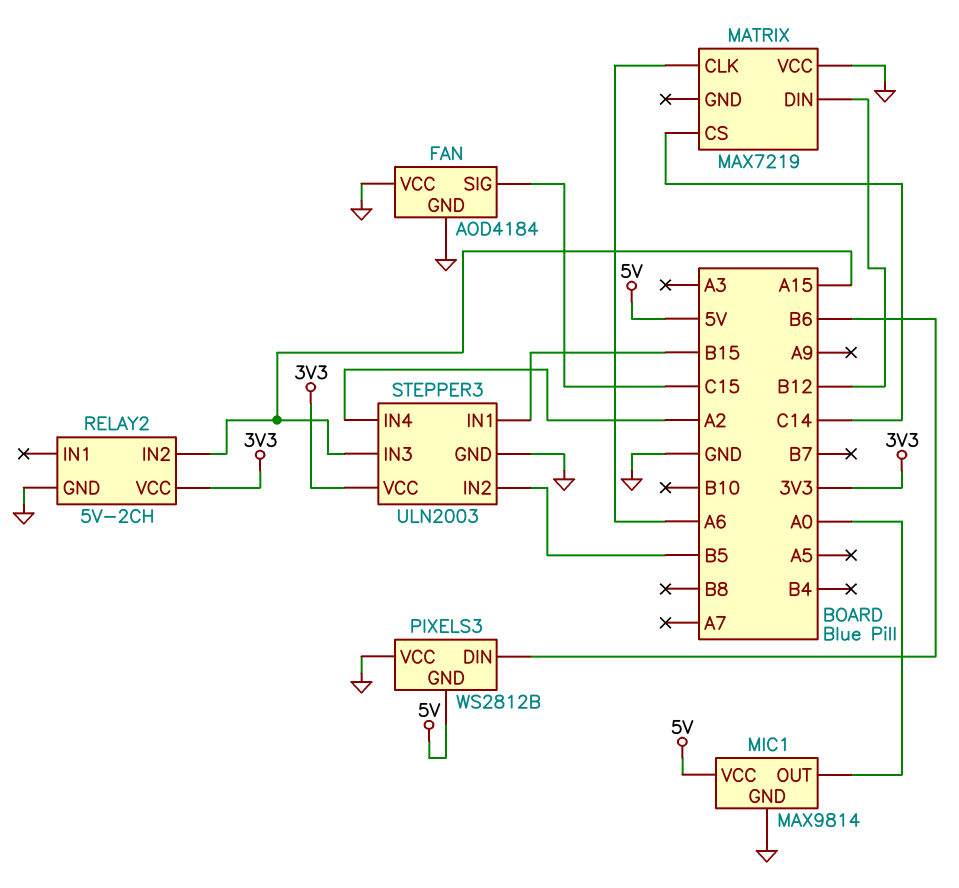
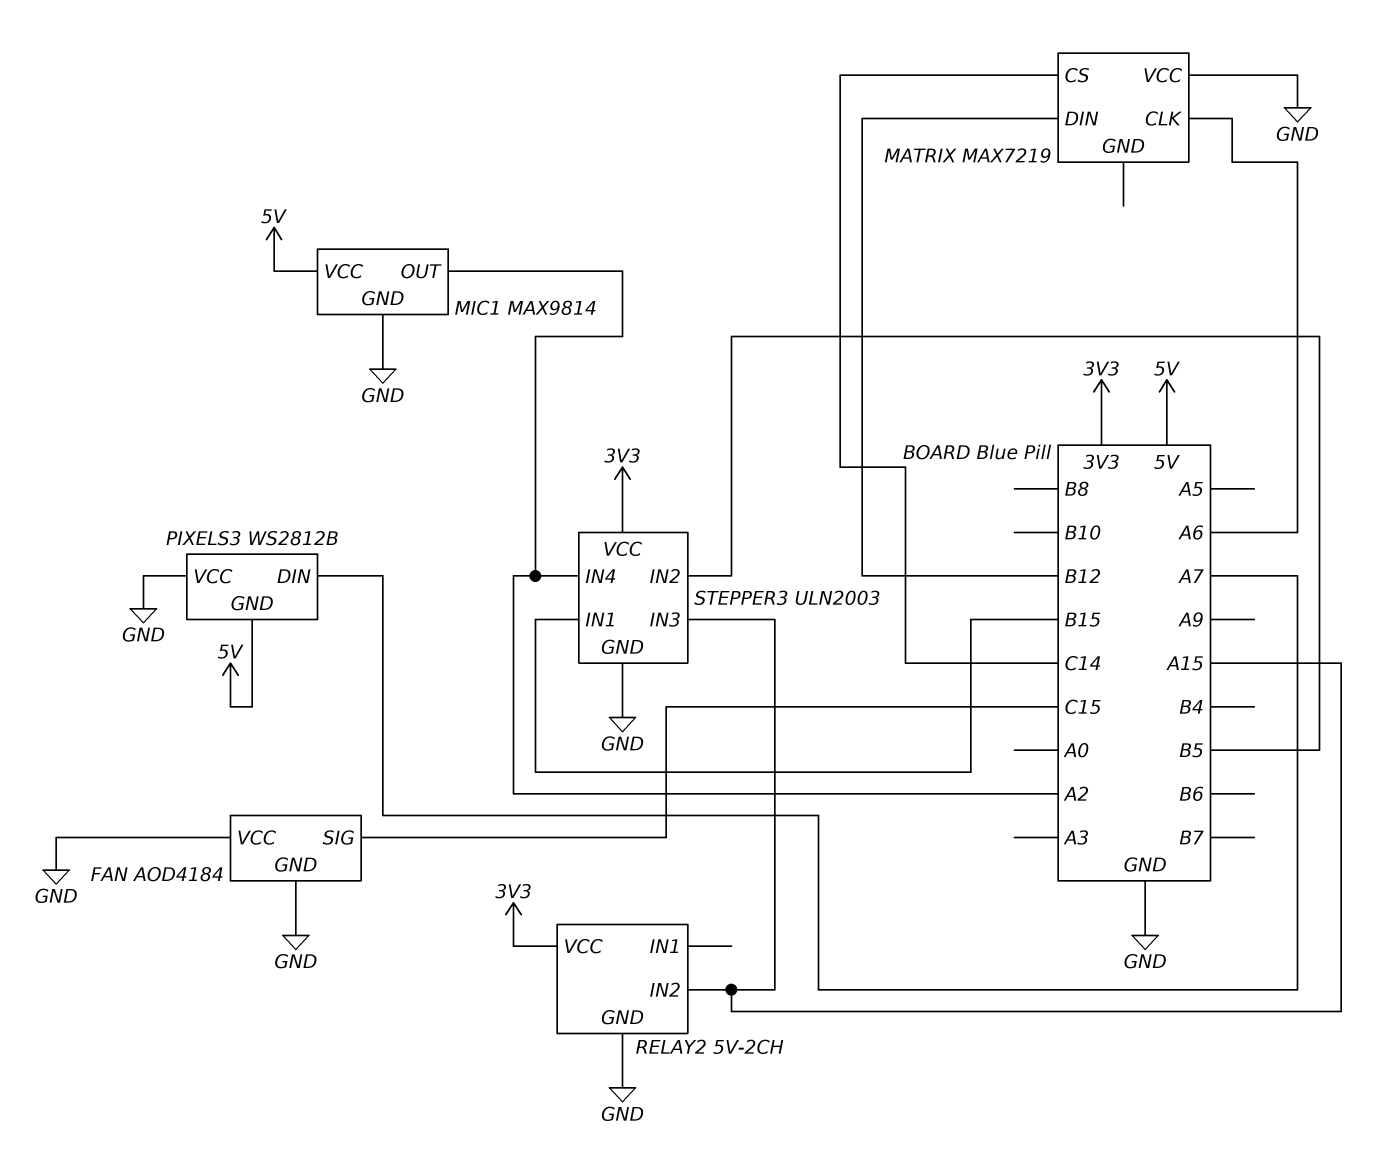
MIC1 pin OUT: A0 -> A2
PIXELS3 pin DIN: B6 -> A7

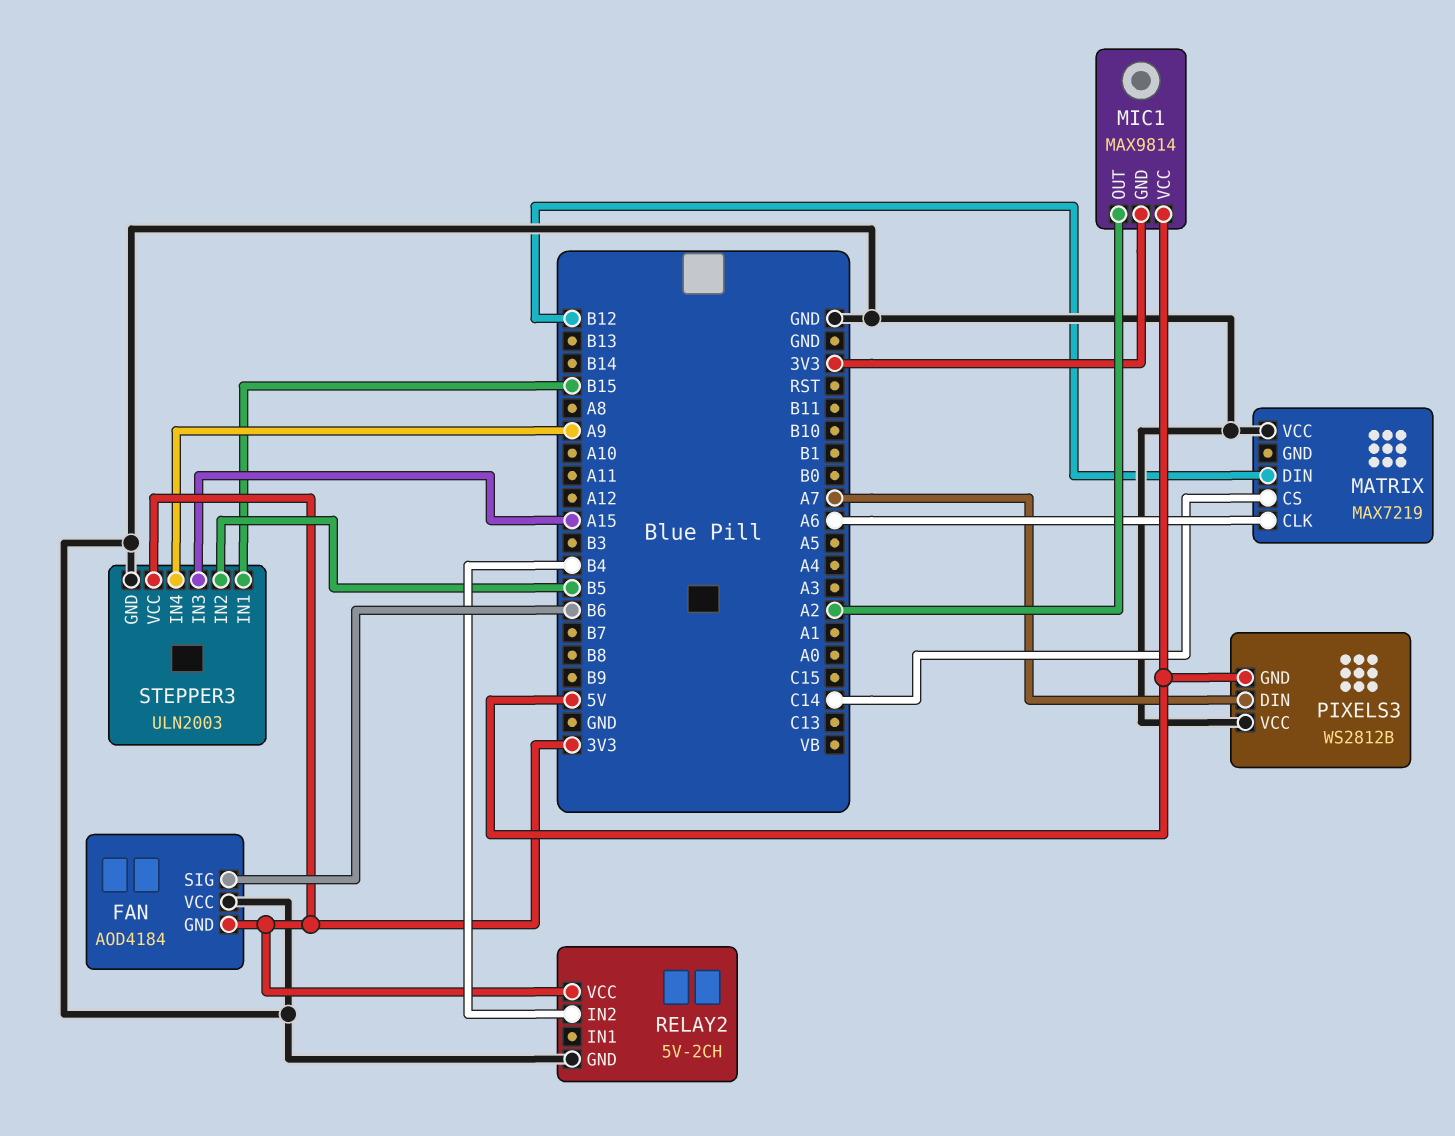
FAN pin GND: GND -> 3V3
FAN pin SIG: C15 -> B6
MIC1 pin GND: GND -> 3V3
RELAY2 pin IN2: A15 -> B4
STEPPER3 pin IN4: A2 -> A9

